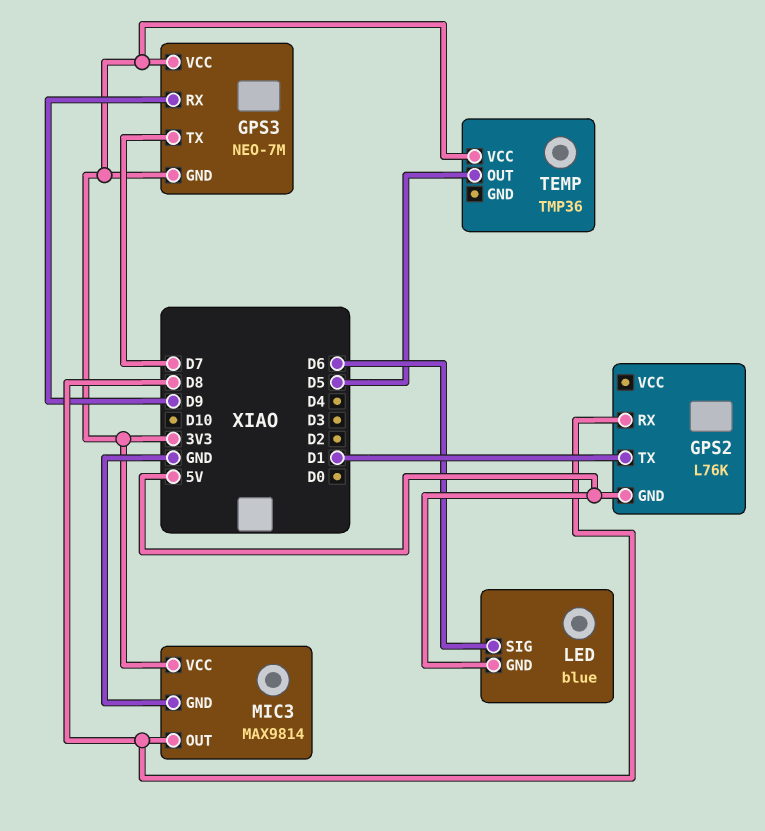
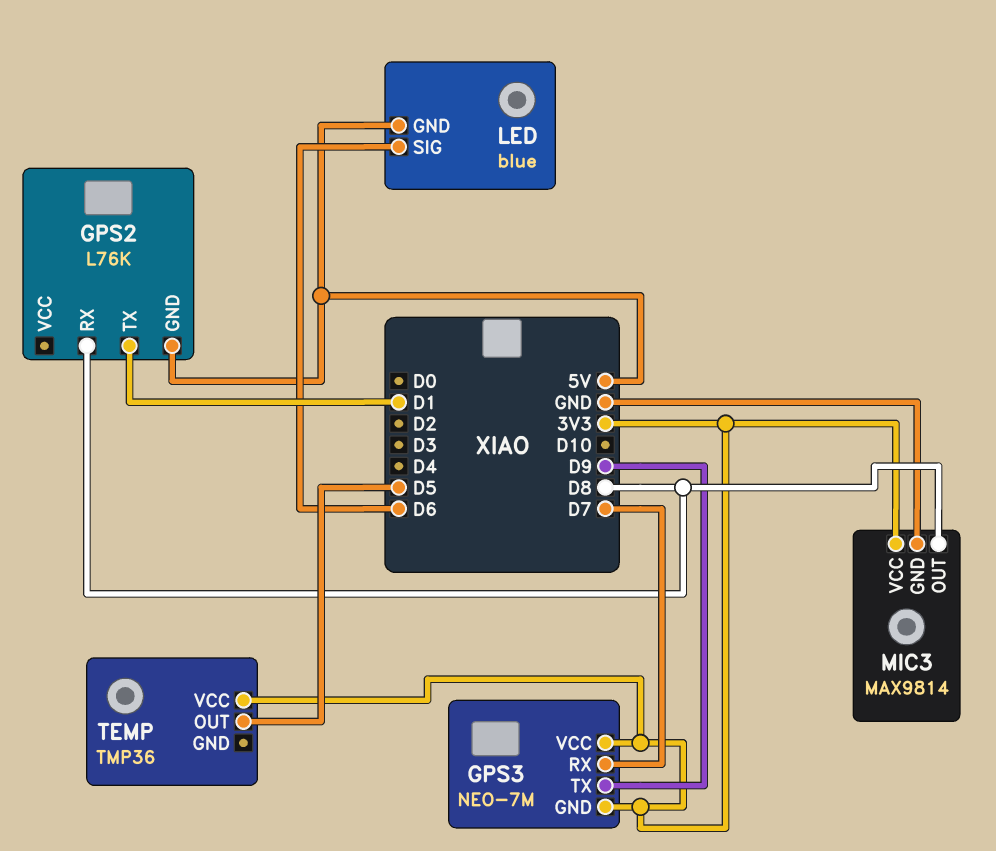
GPS3 pin RX: D9 -> D7
GPS3 pin TX: D7 -> D9

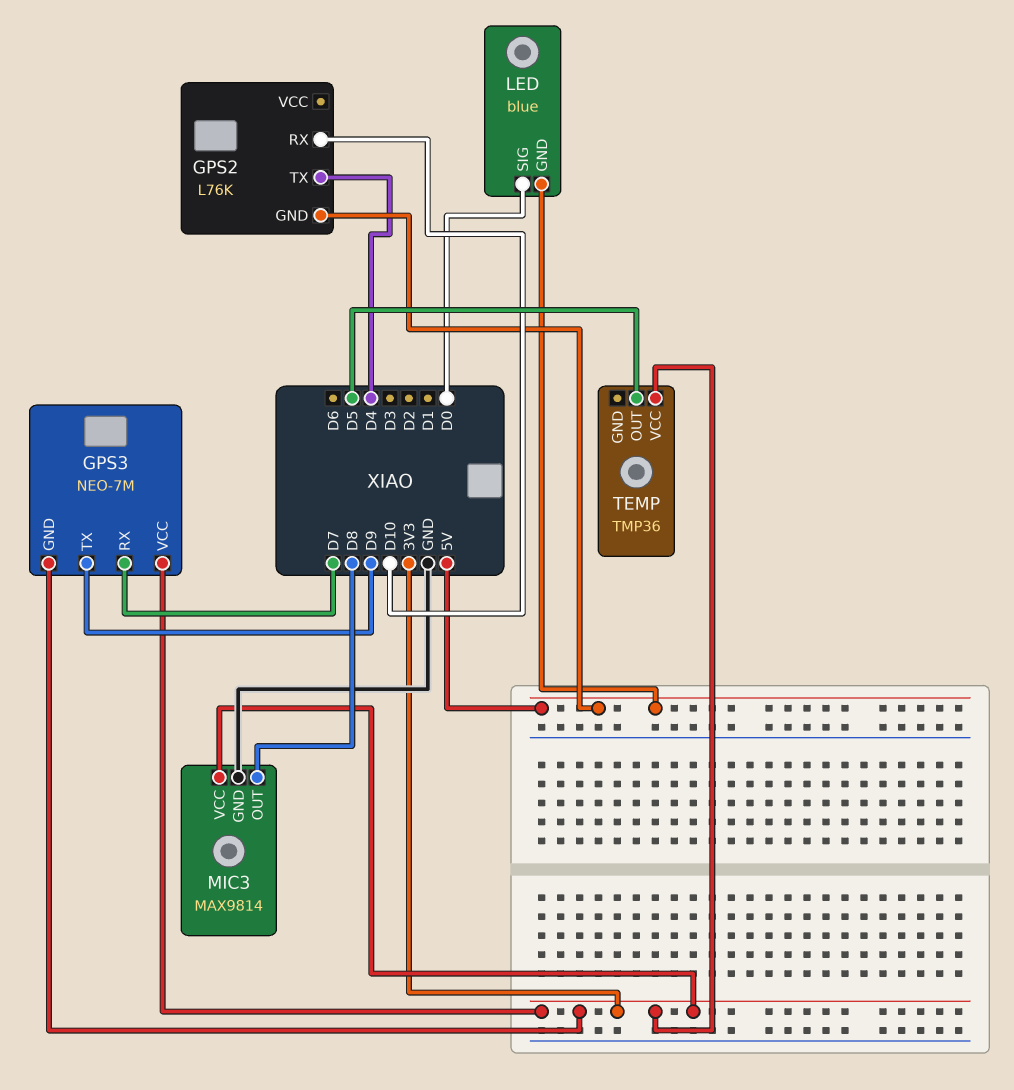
GPS2 pin RX: D8 -> D10
GPS2 pin TX: D1 -> D4
LED pin SIG: D6 -> D0

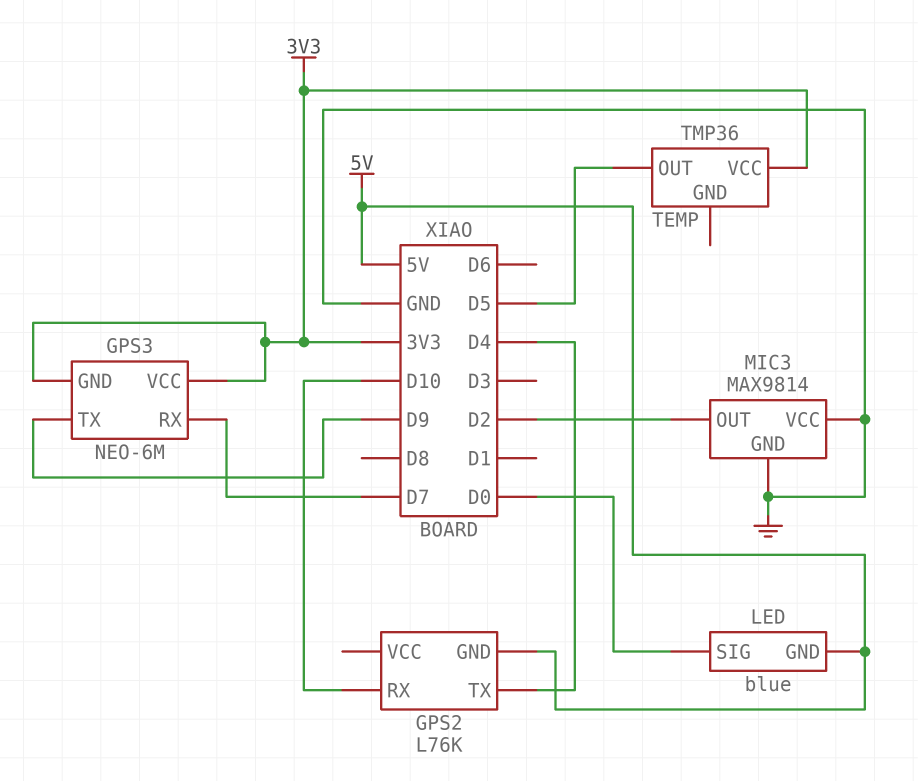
GPS3: NEO-7M -> NEO-6M
MIC3 pin OUT: D8 -> D2
MIC3 pin VCC: 3V3 -> GND

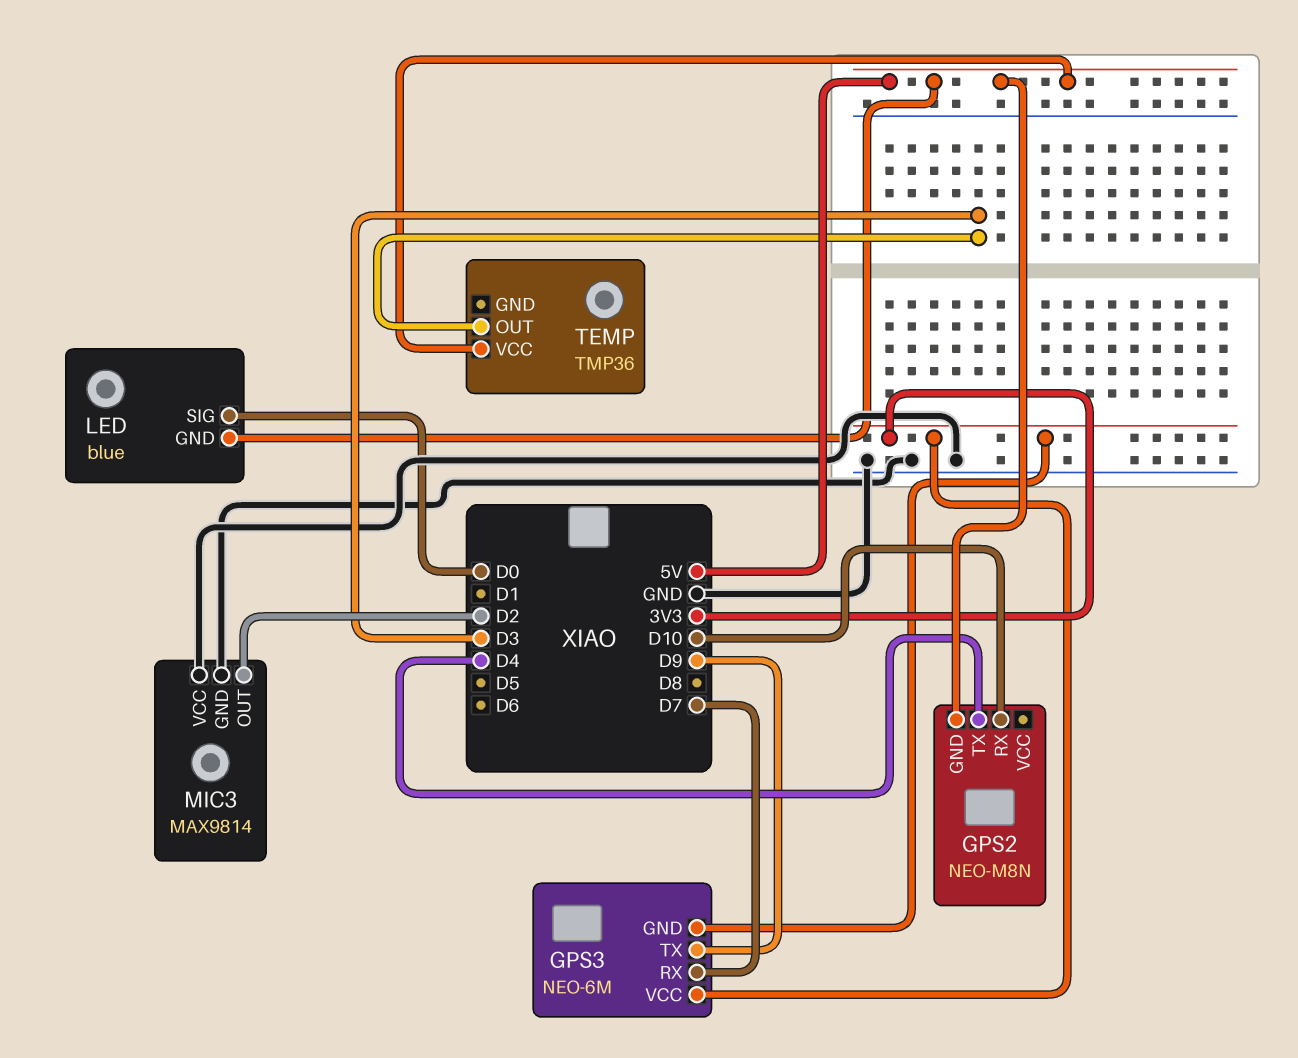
GPS2: L76K -> NEO-M8N
TEMP pin OUT: D5 -> D3
TEMP pin VCC: 3V3 -> 5V

